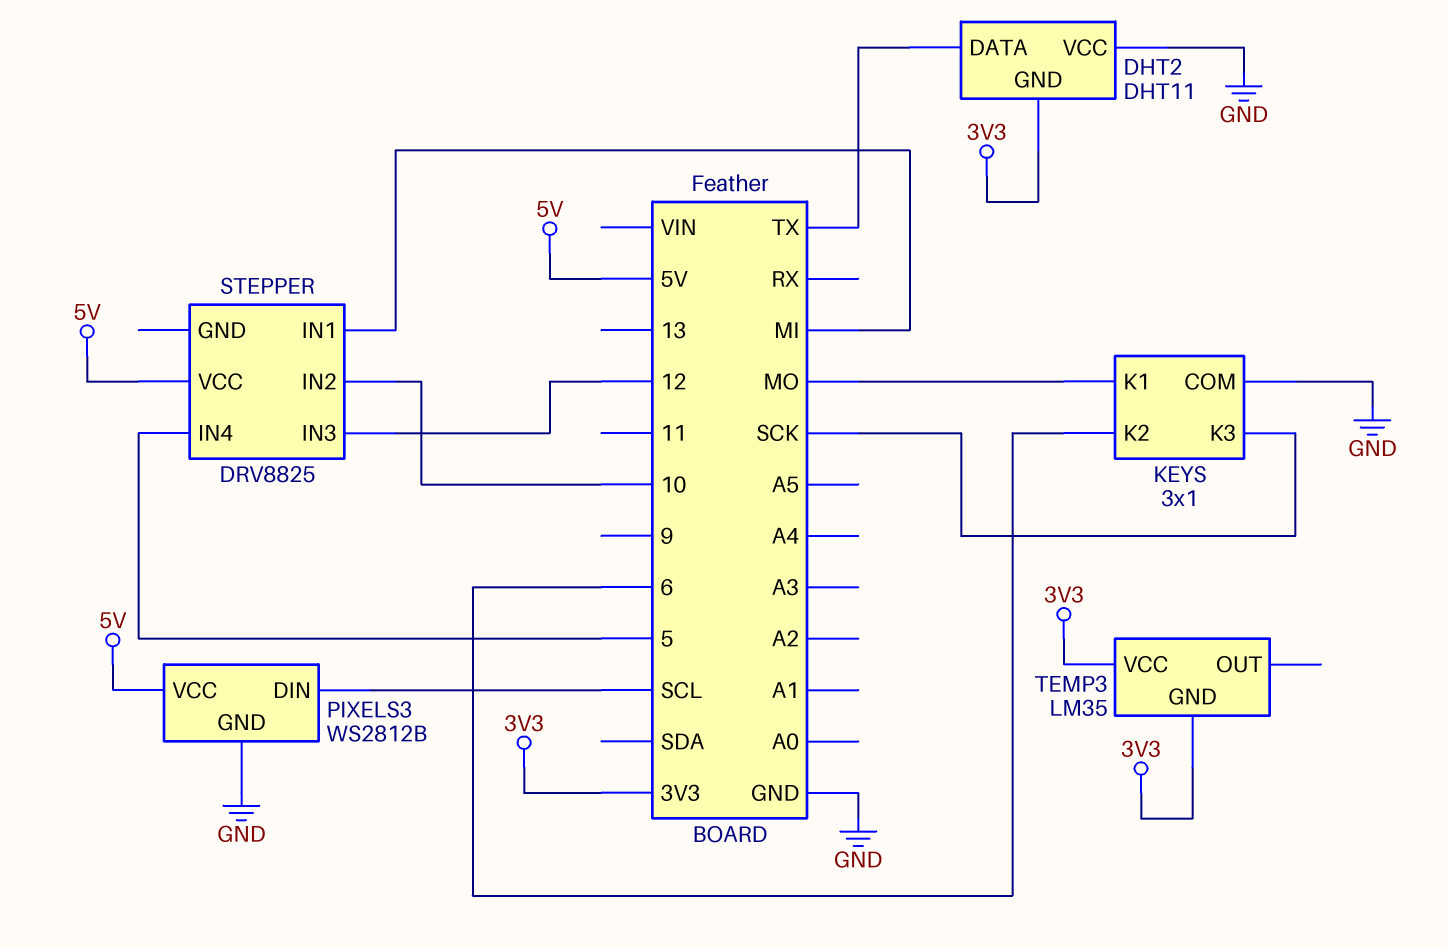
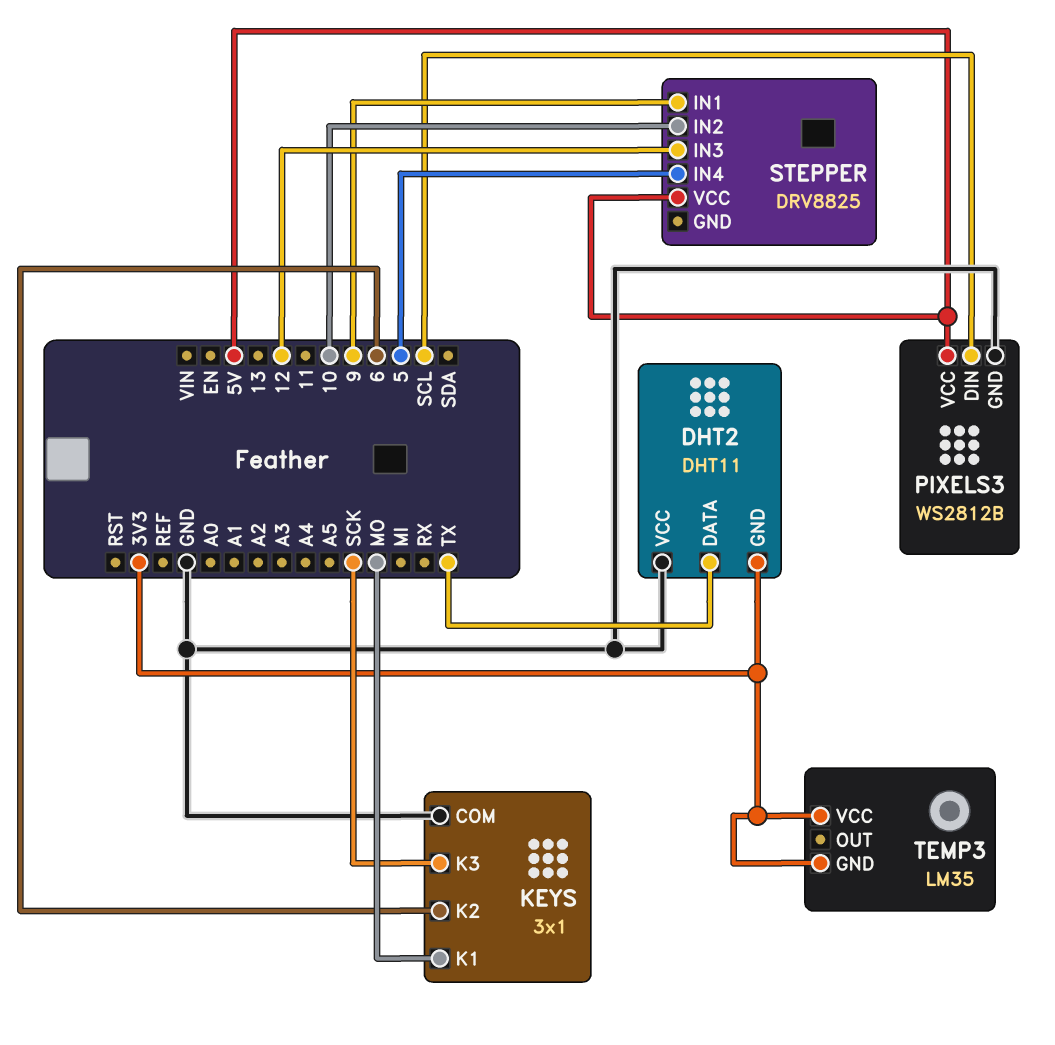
STEPPER pin IN1: MI -> 9

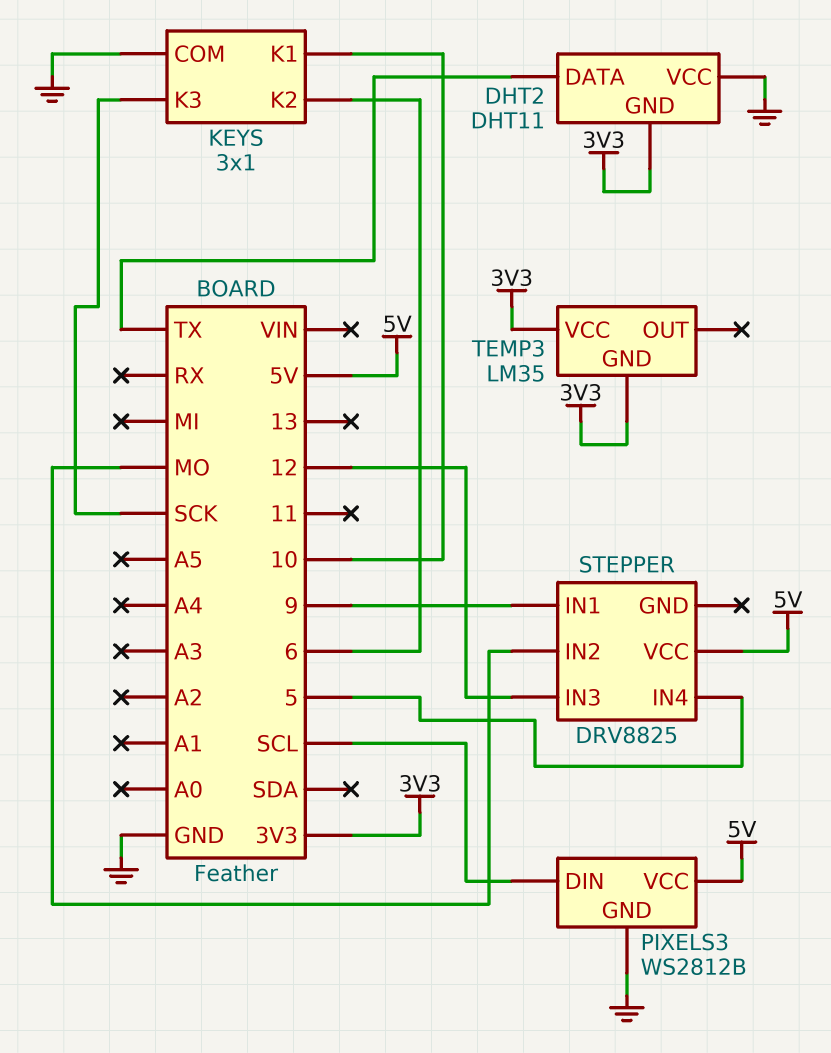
KEYS pin K1: MO -> 10
STEPPER pin IN2: 10 -> MO

